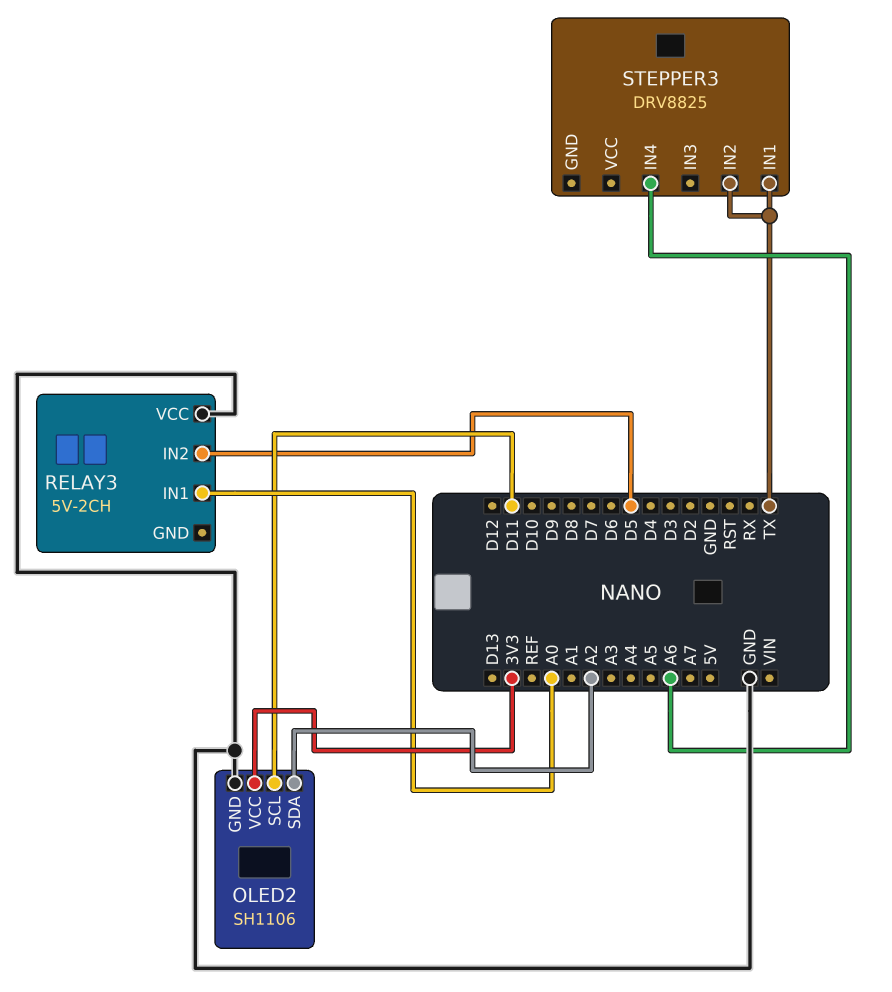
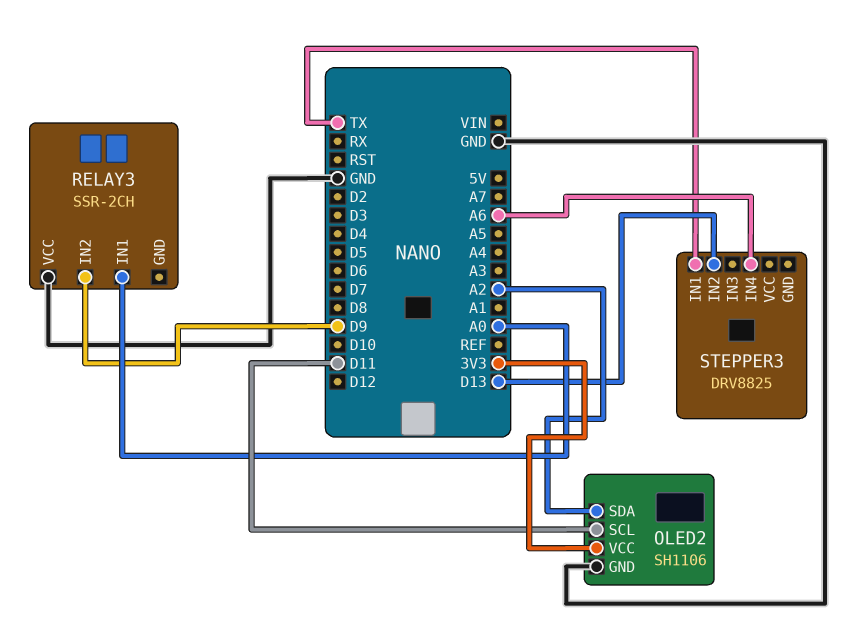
RELAY3: 5V-2CH -> SSR-2CH
RELAY3 pin IN2: D5 -> D9
STEPPER3 pin IN2: TX -> D13

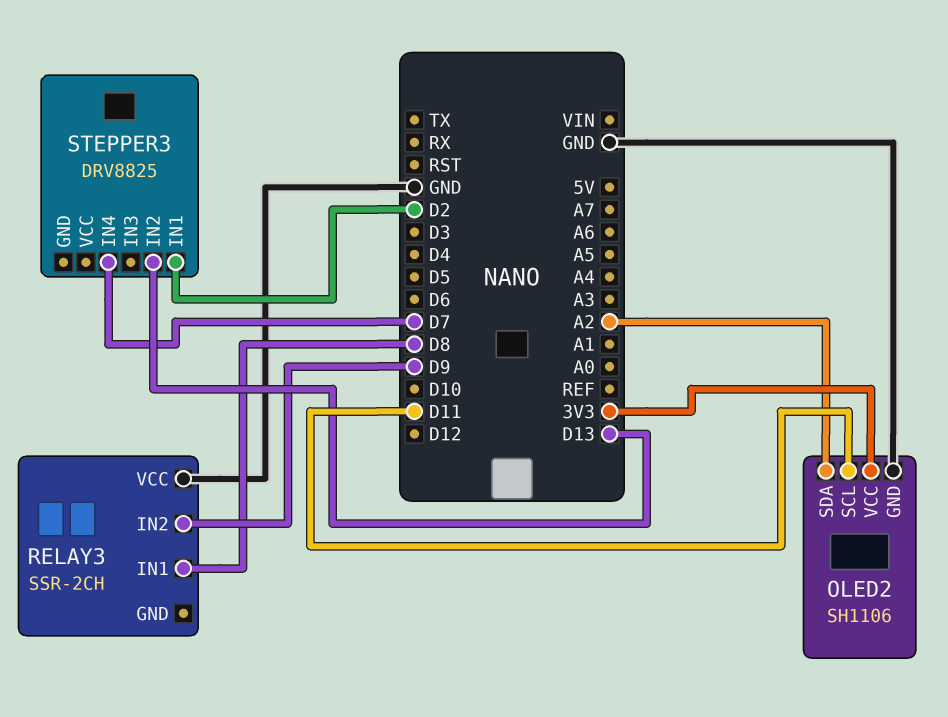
RELAY3 pin IN1: A0 -> D8
STEPPER3 pin IN1: TX -> D2
STEPPER3 pin IN4: A6 -> D7

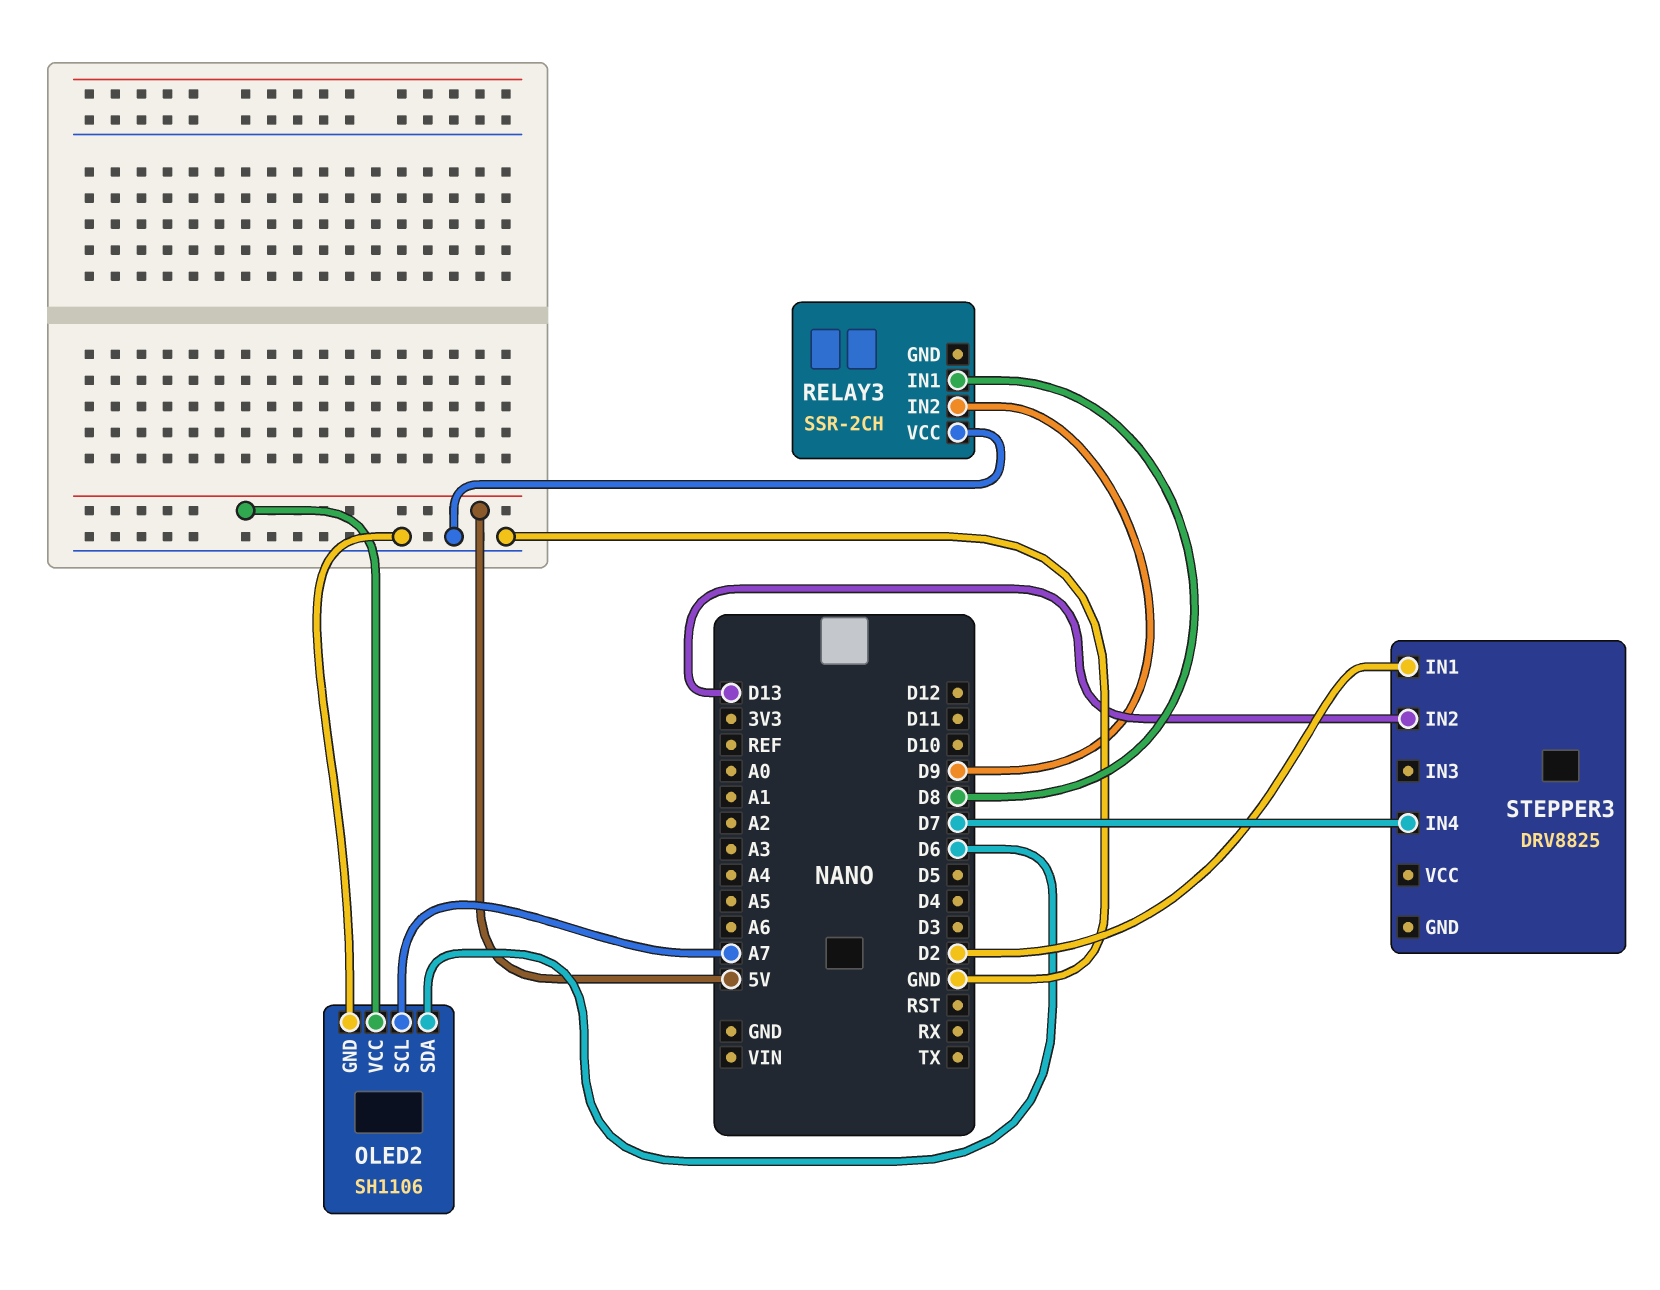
OLED2 pin SCL: D11 -> A7
OLED2 pin SDA: A2 -> D6
OLED2 pin VCC: 3V3 -> 5V

